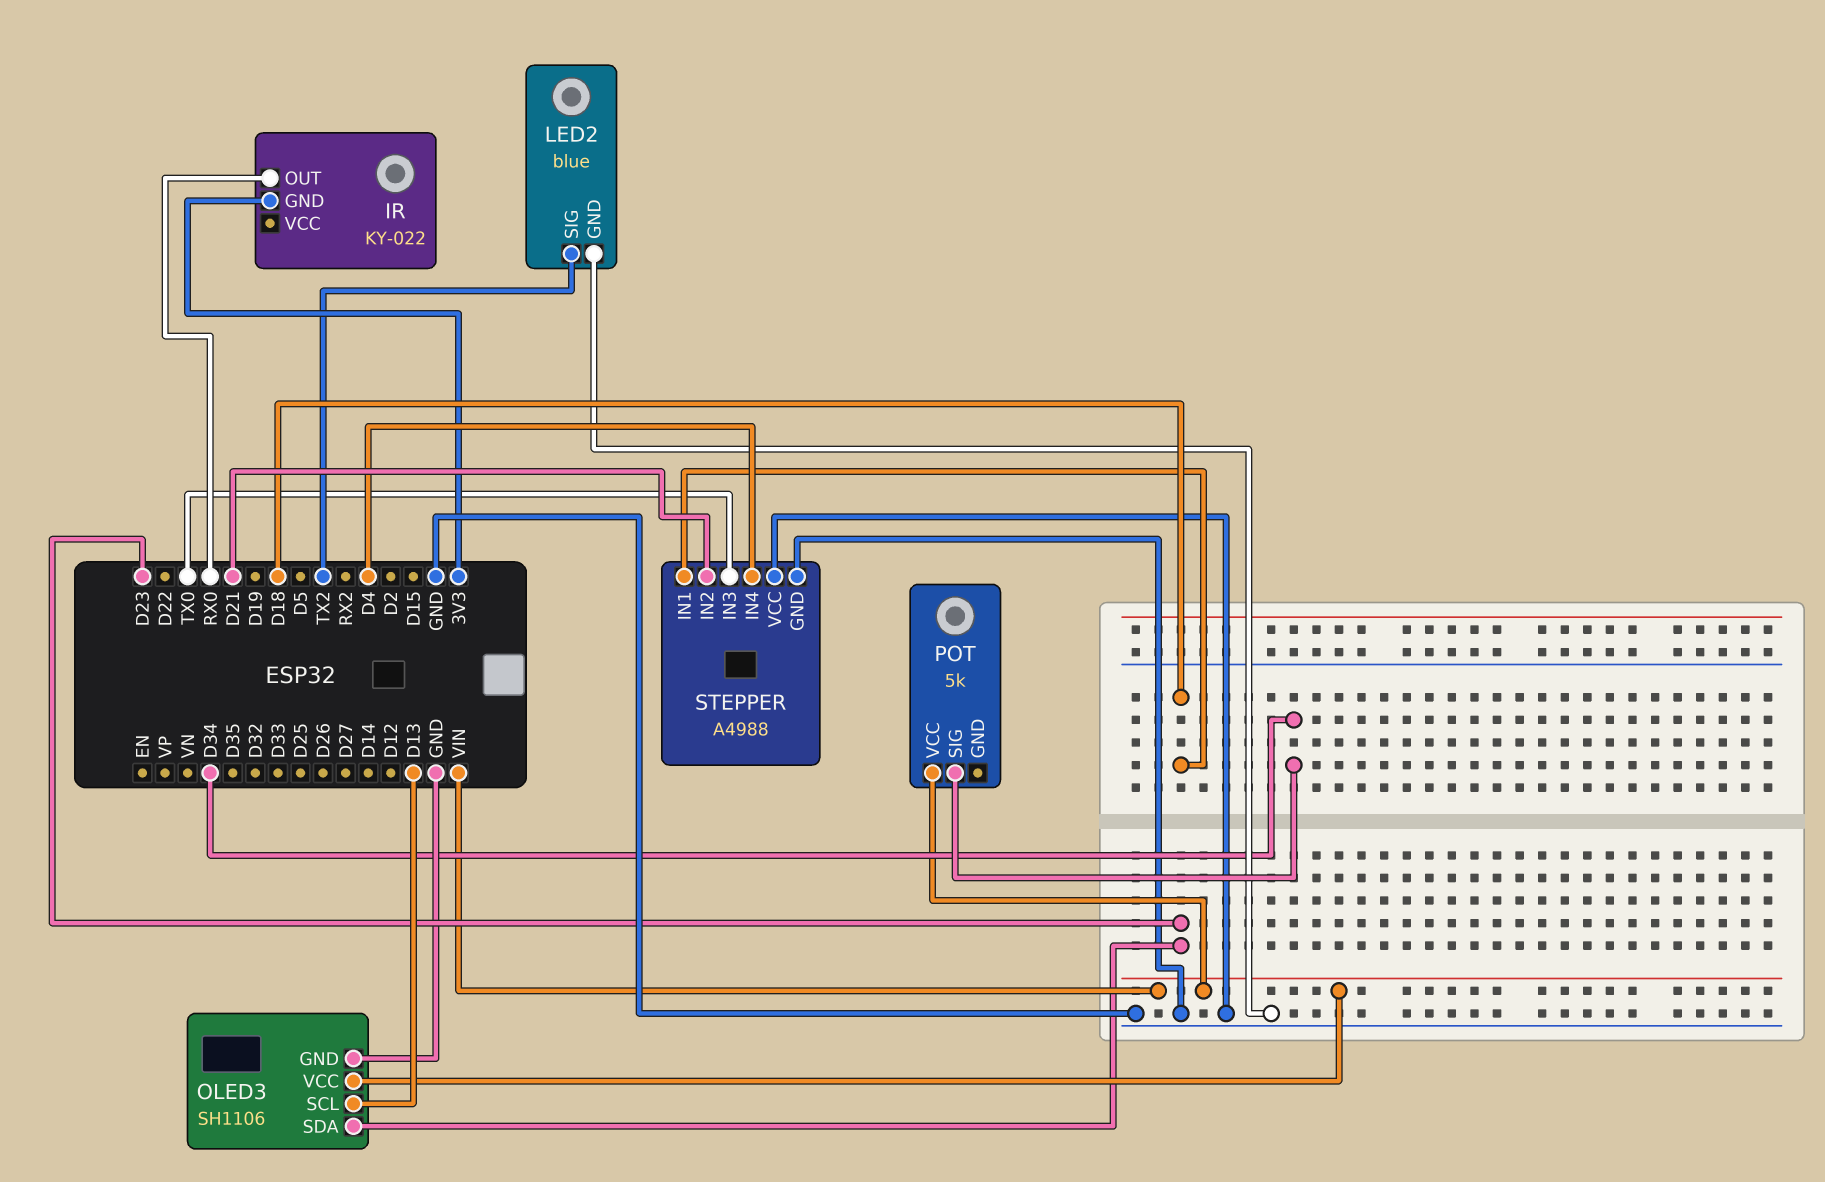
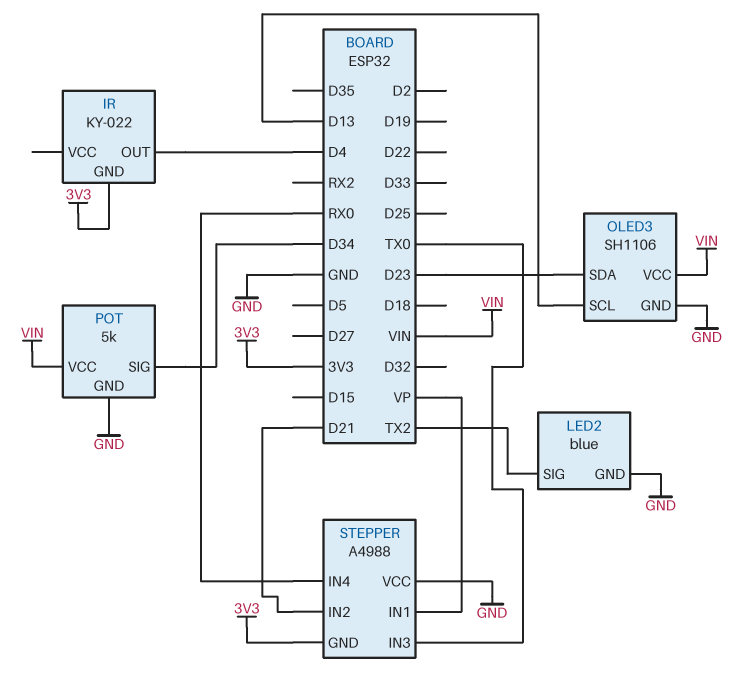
IR pin OUT: RX0 -> D4
POT pin GND: none -> GND
STEPPER pin GND: GND -> 3V3
STEPPER pin IN1: D18 -> VP
STEPPER pin IN4: D4 -> RX0

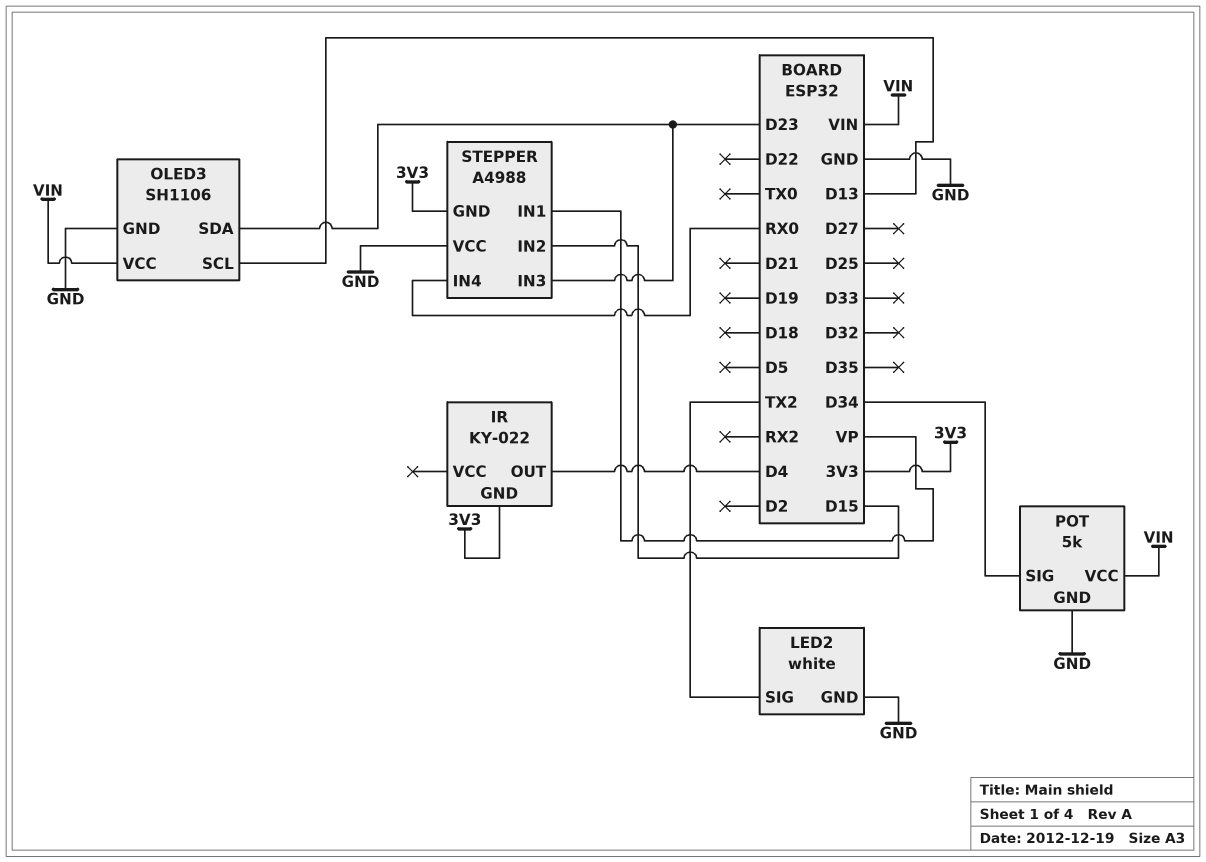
LED2: blue -> white
STEPPER pin IN2: D21 -> D15
STEPPER pin IN3: TX0 -> D23

